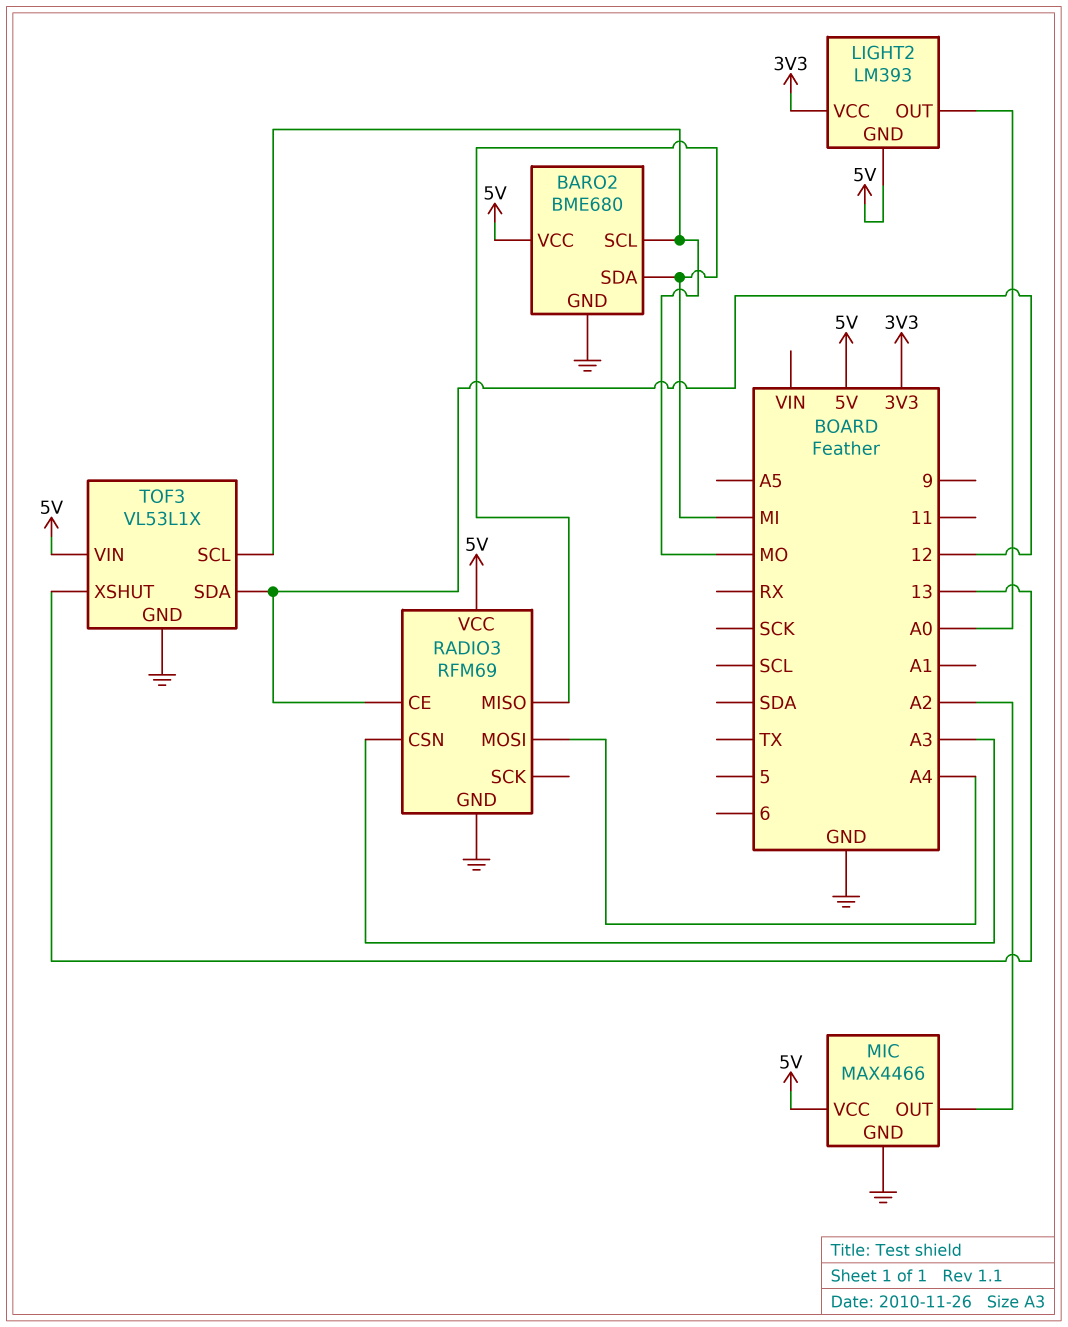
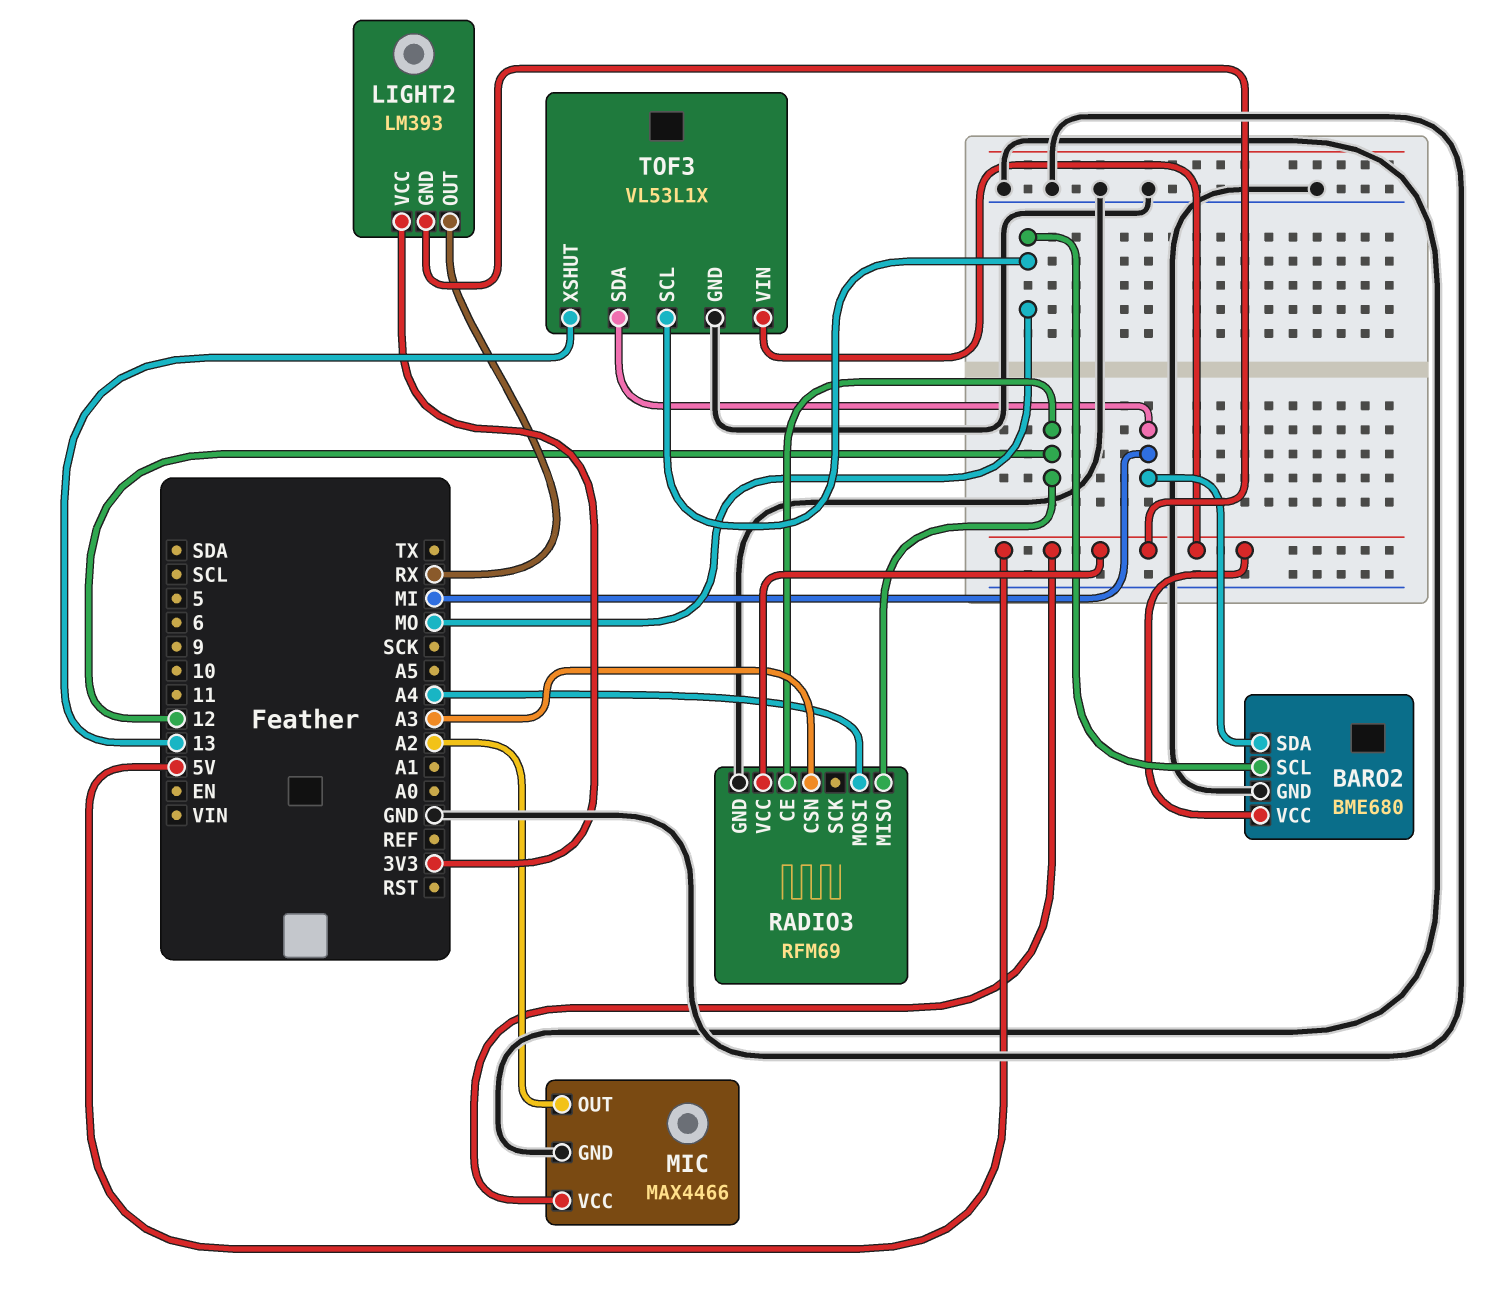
LIGHT2 pin OUT: A0 -> RX
RADIO3 pin MISO: MI -> 12
TOF3 pin SDA: 12 -> MI

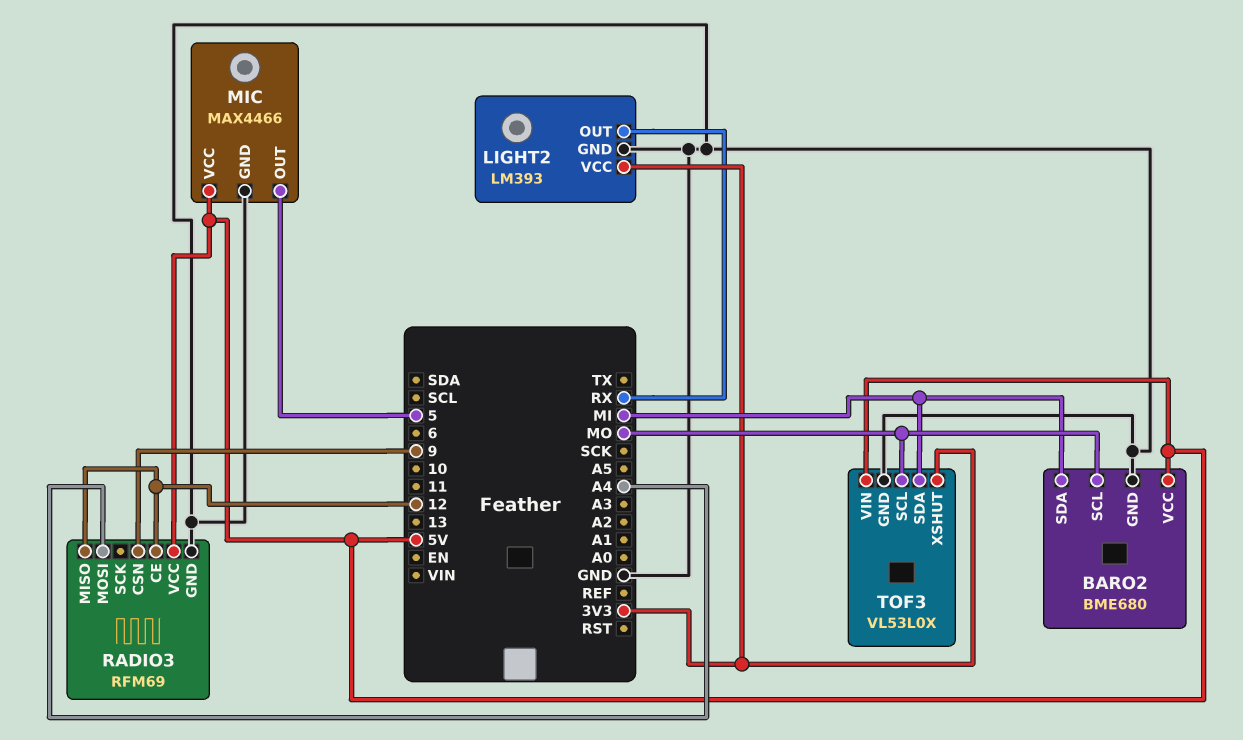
LIGHT2 pin GND: 5V -> GND
MIC pin OUT: A2 -> 5
RADIO3 pin CSN: A3 -> 9
TOF3: VL53L1X -> VL53L0X
TOF3 pin XSHUT: 13 -> 3V3

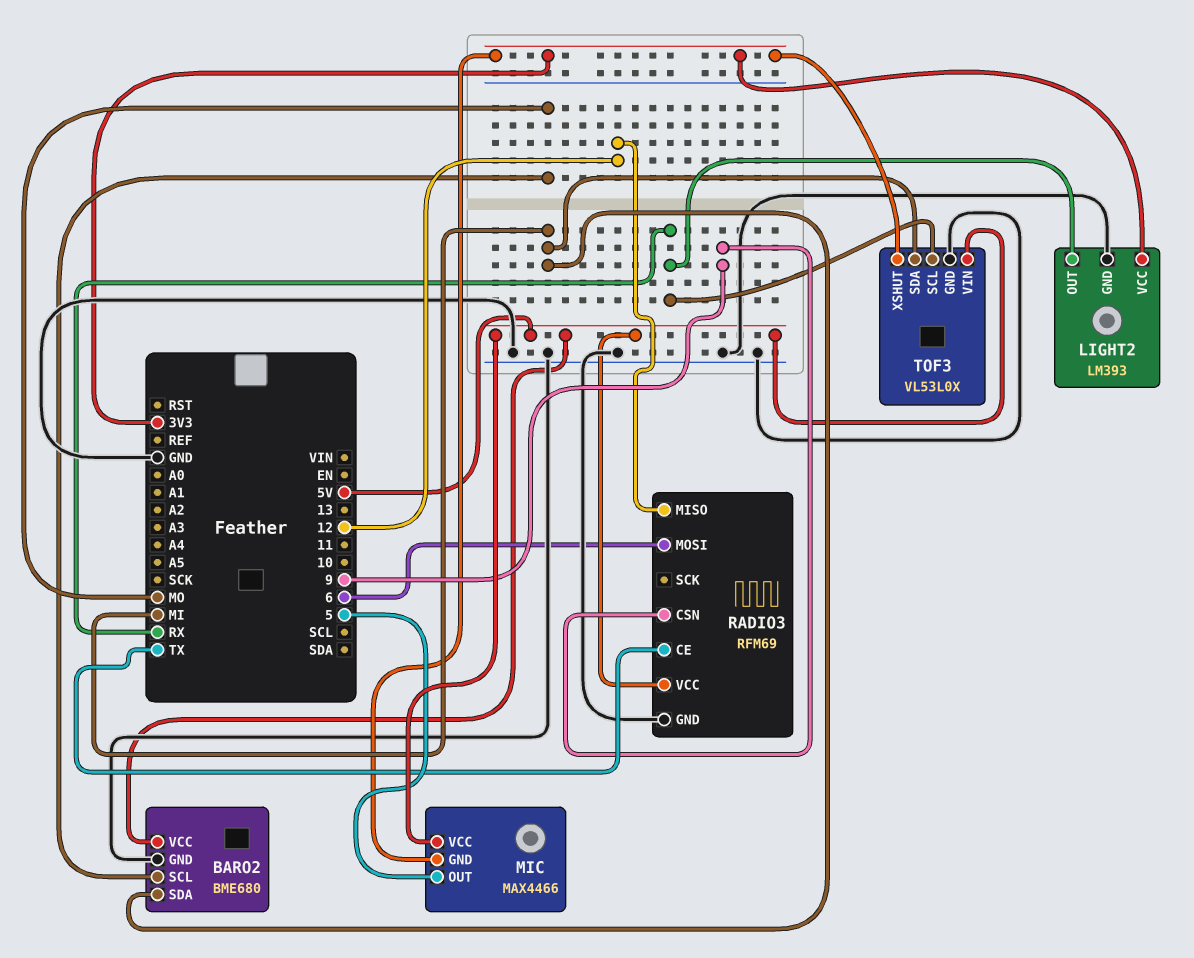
MIC pin GND: GND -> 3V3
RADIO3 pin CE: 12 -> TX
RADIO3 pin MOSI: A4 -> 6
TOF3 pin SCL: MO -> RX

